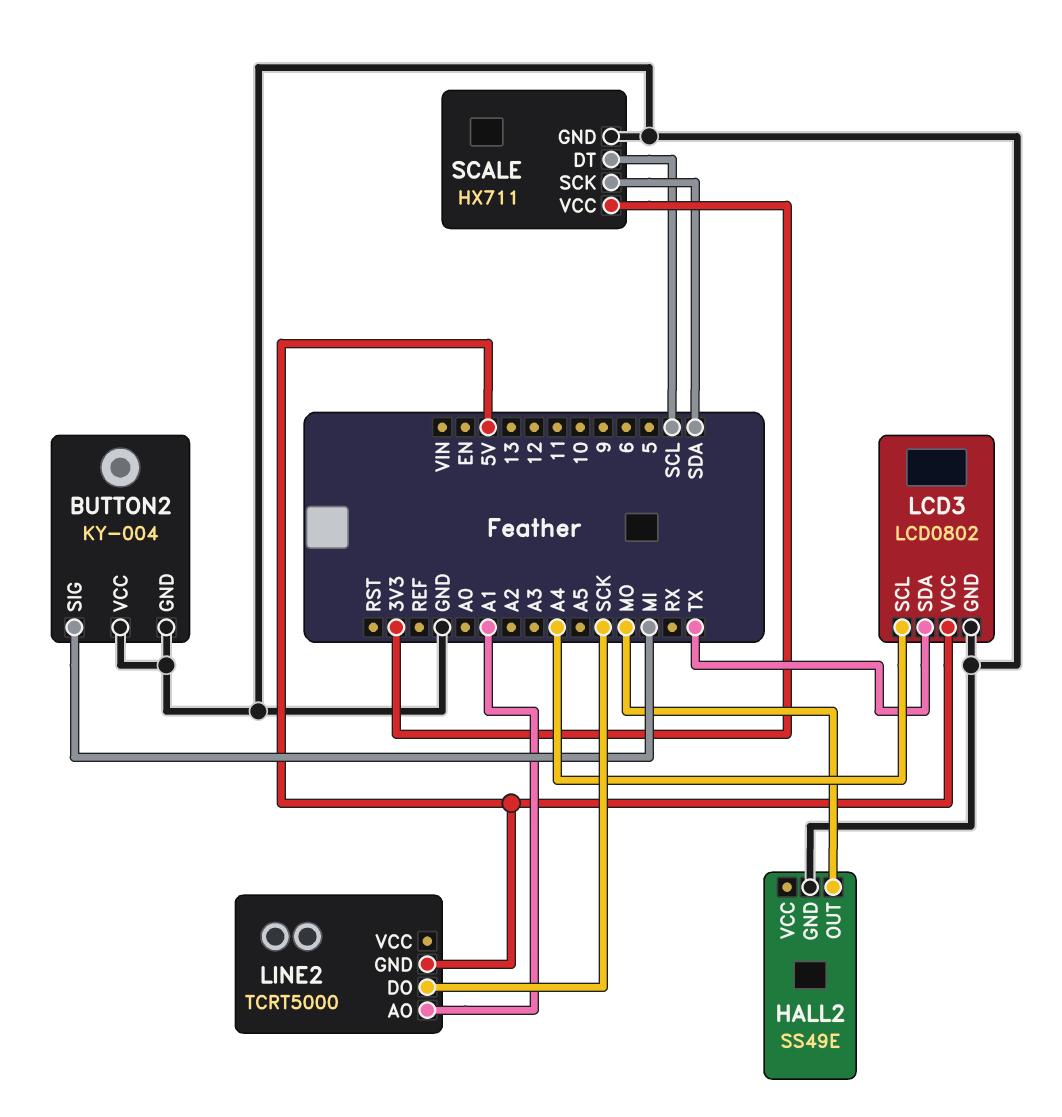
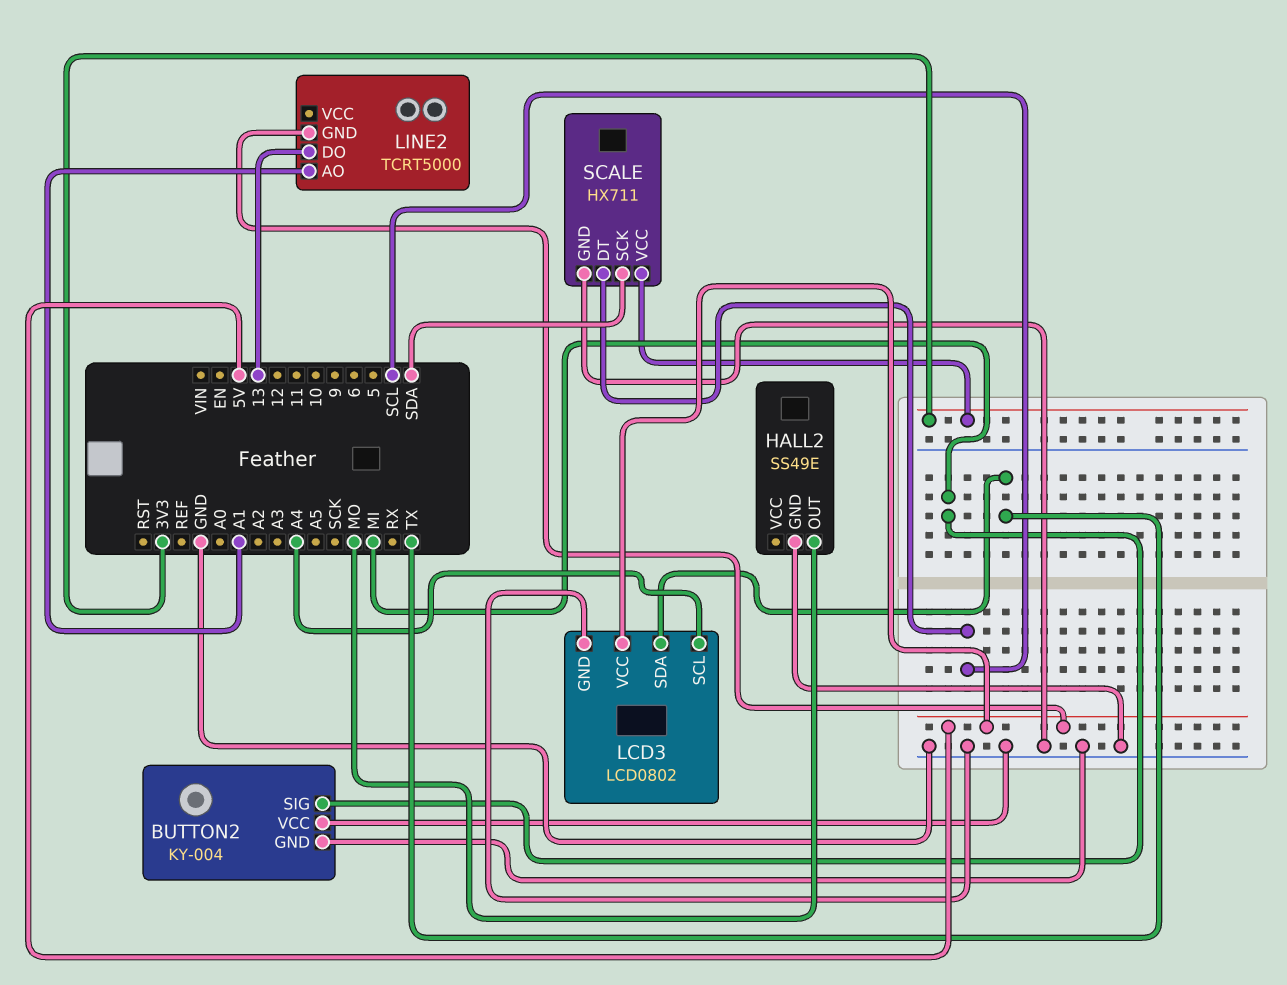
LINE2 pin DO: SCK -> 13

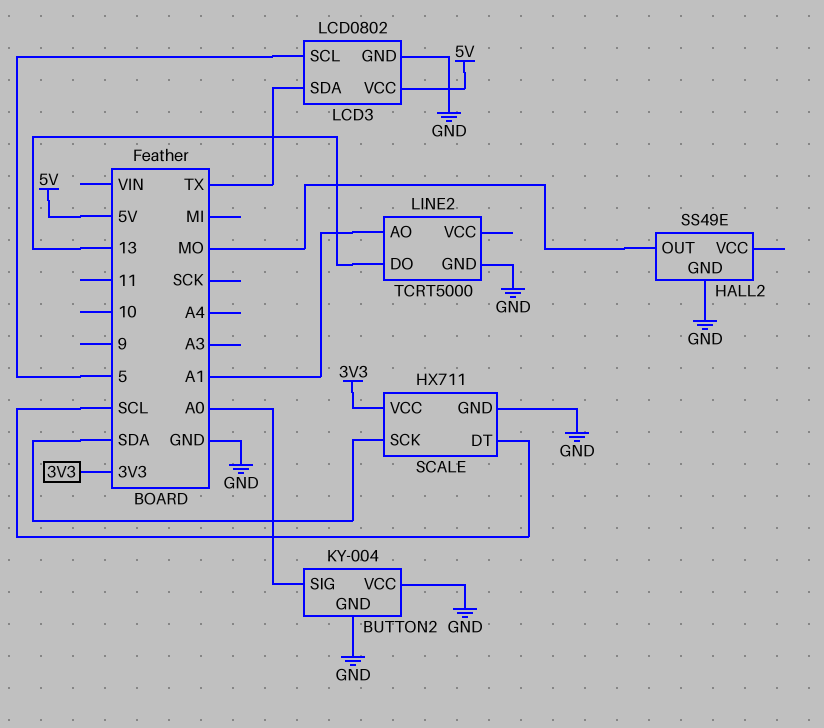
BUTTON2 pin SIG: MI -> A0
LCD3 pin SCL: A4 -> 5
LINE2 pin GND: 5V -> GND

